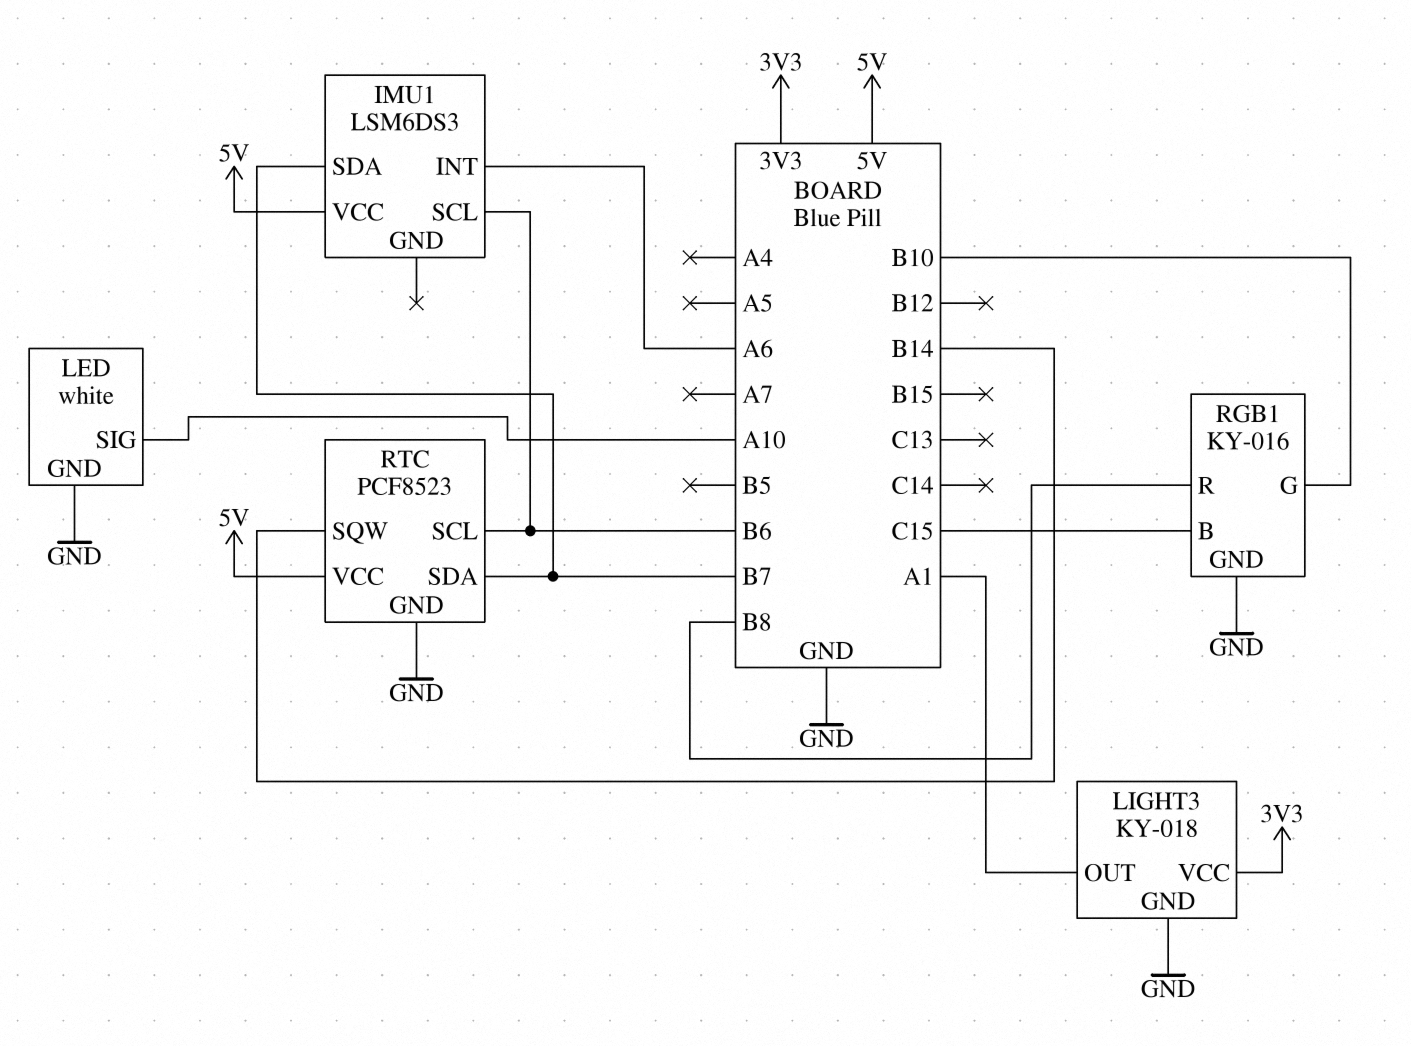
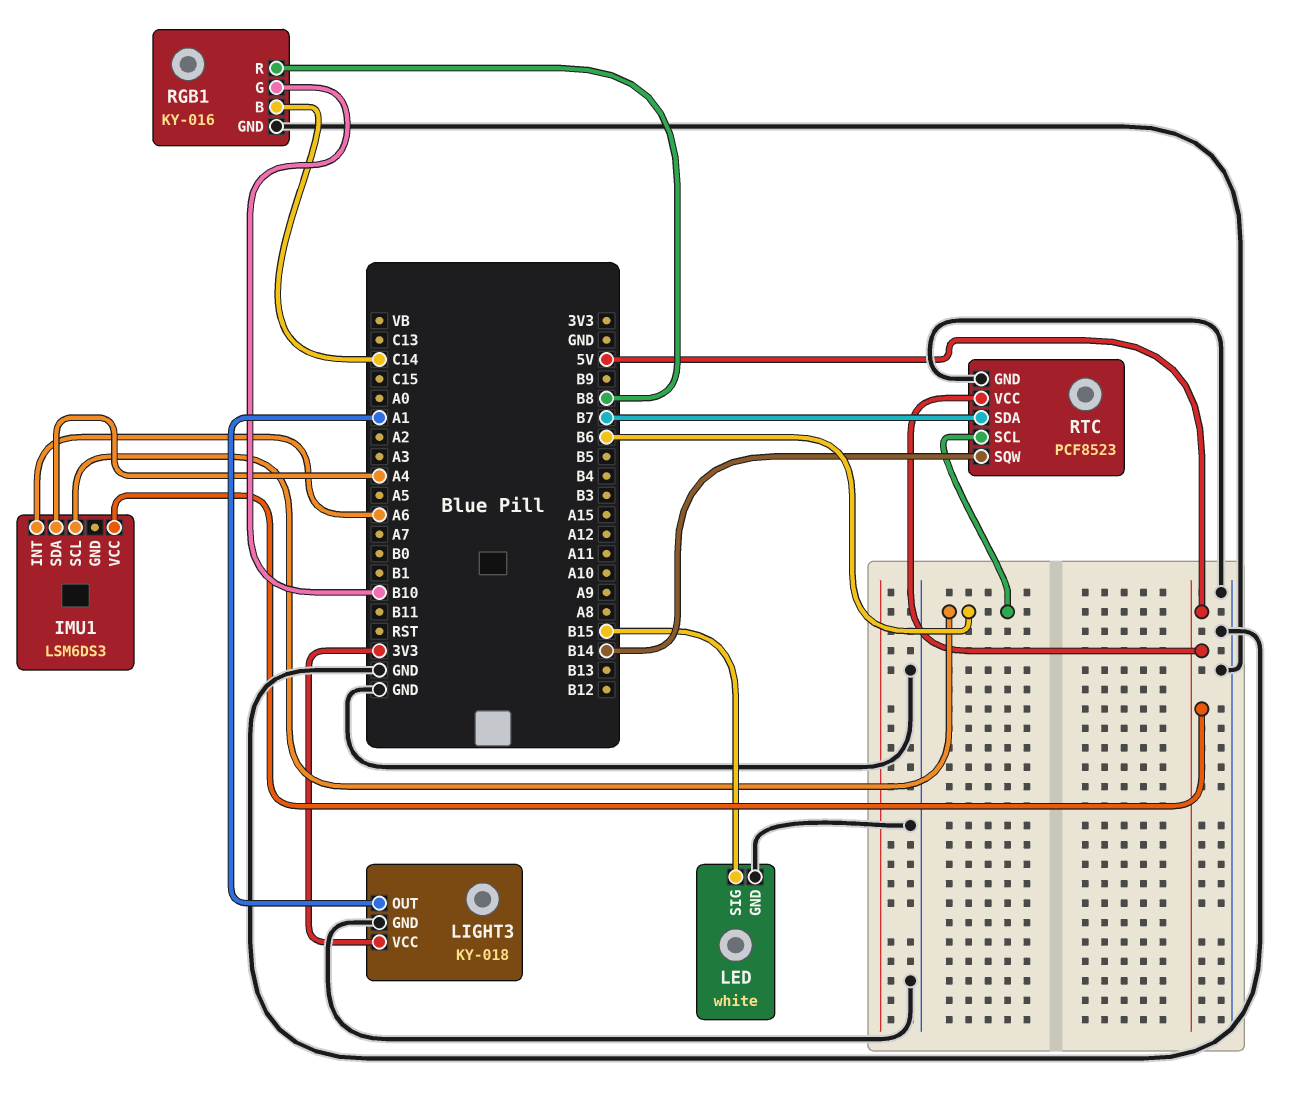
IMU1 pin SDA: B7 -> A4
LED pin SIG: A10 -> B15
RGB1 pin B: C15 -> C14

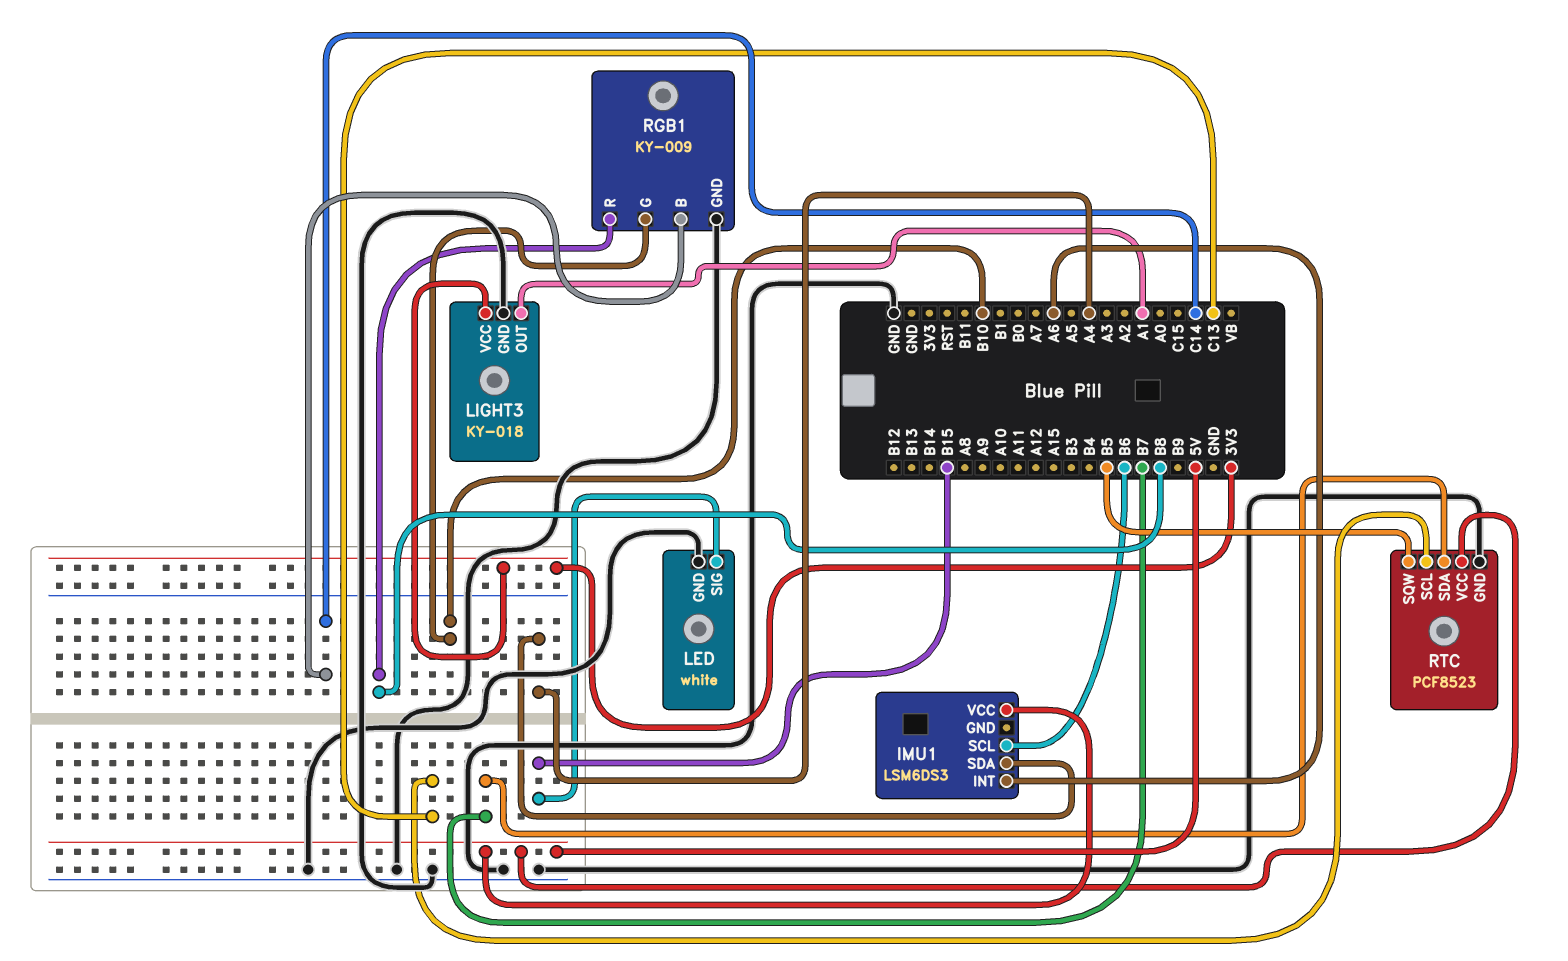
RGB1: KY-016 -> KY-009
RTC pin SCL: B6 -> C13
RTC pin SQW: B14 -> B5

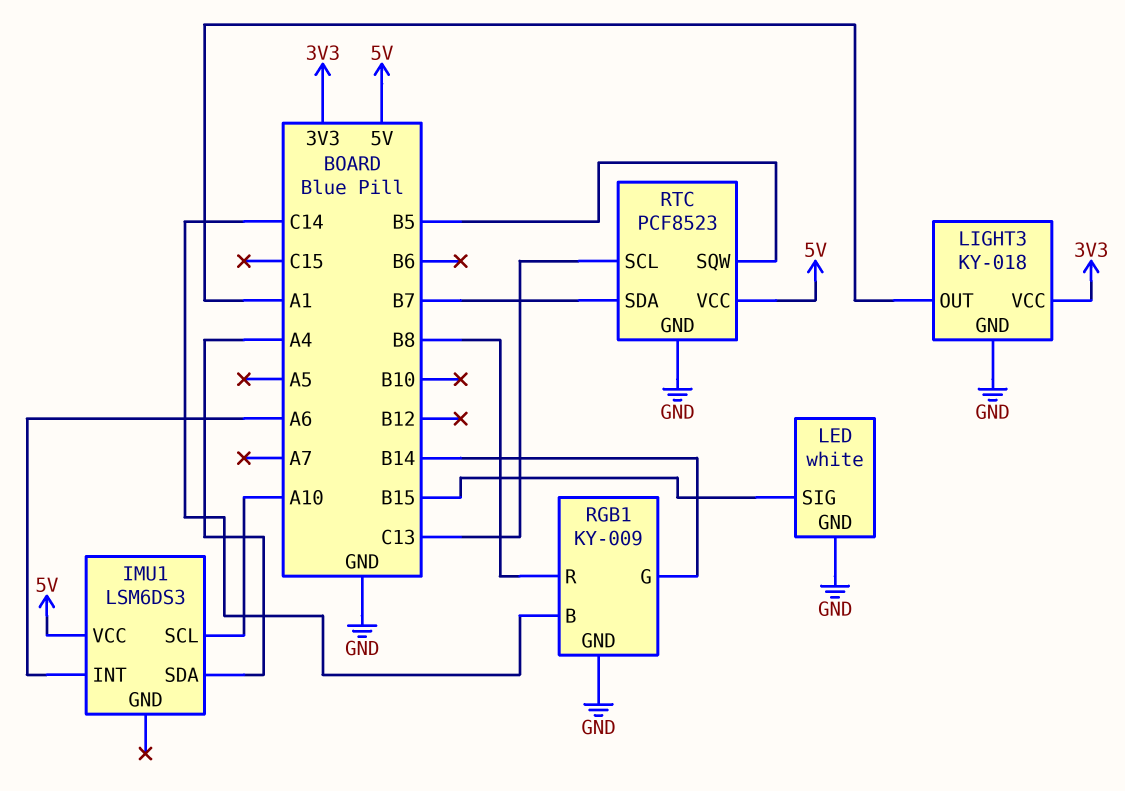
IMU1 pin SCL: B6 -> A10
RGB1 pin G: B10 -> B14

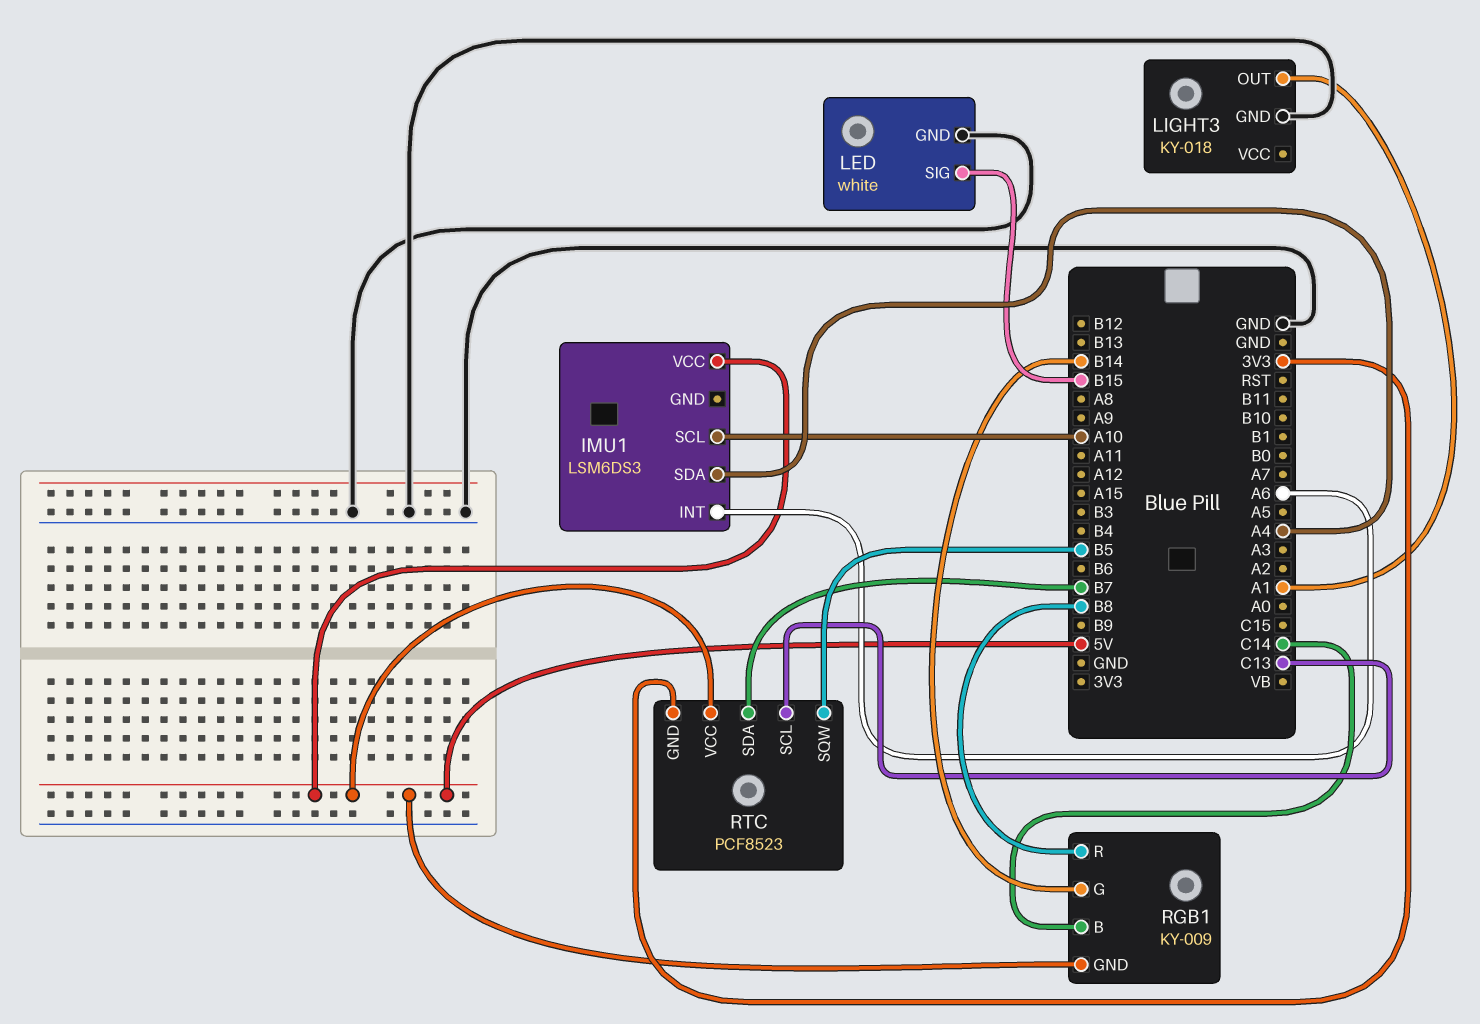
LIGHT3 pin VCC: 3V3 -> none
RGB1 pin GND: GND -> 5V
RTC pin GND: GND -> 3V3

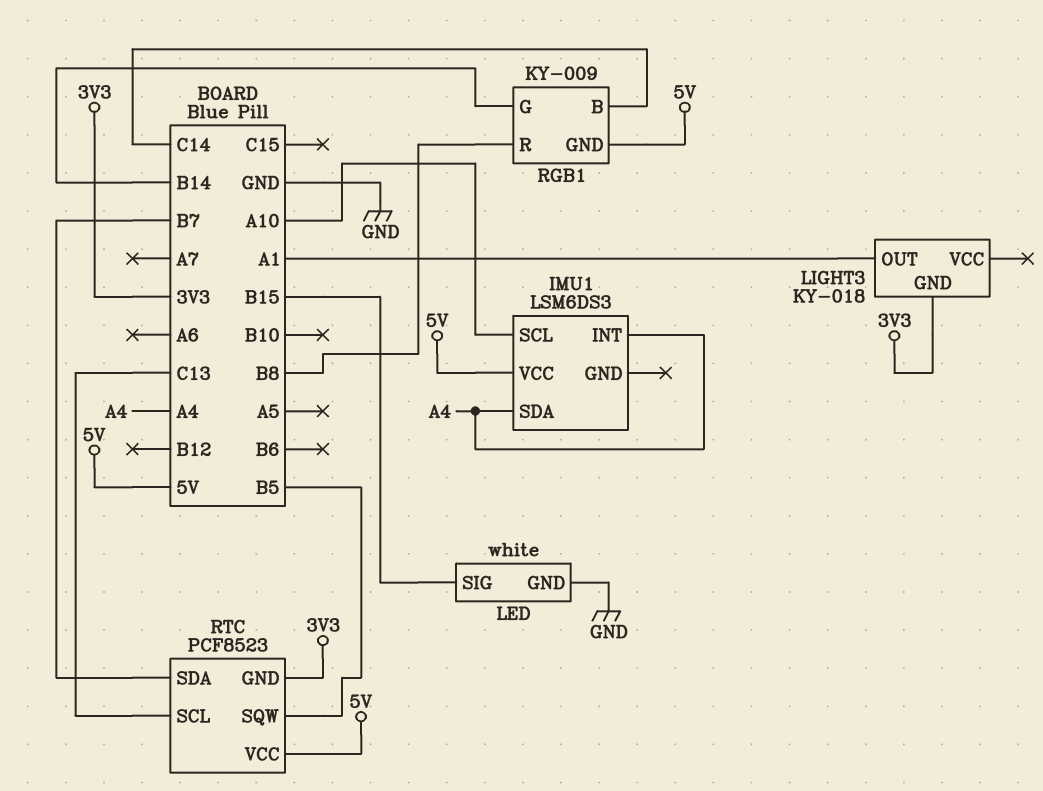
IMU1 pin INT: A6 -> A4
LIGHT3 pin GND: GND -> 3V3

